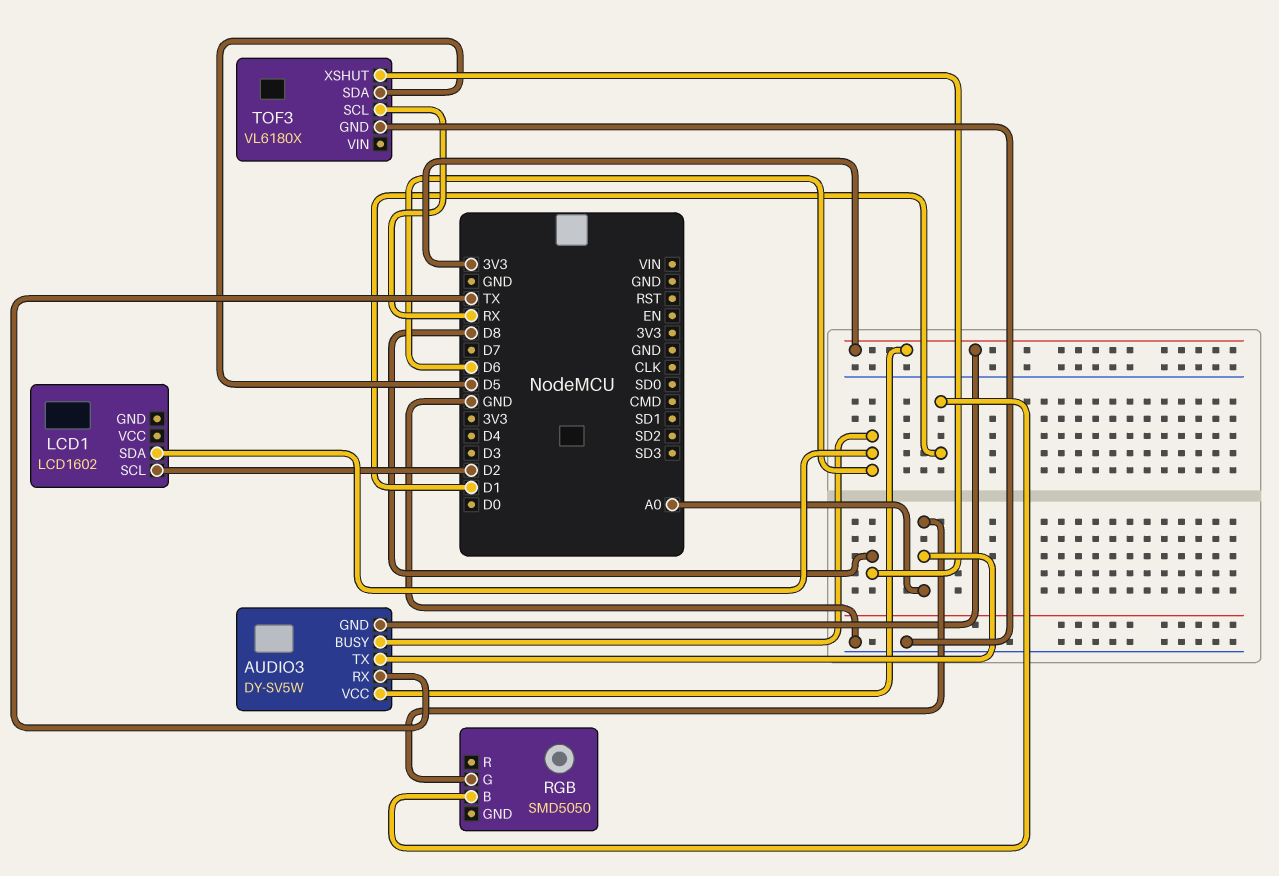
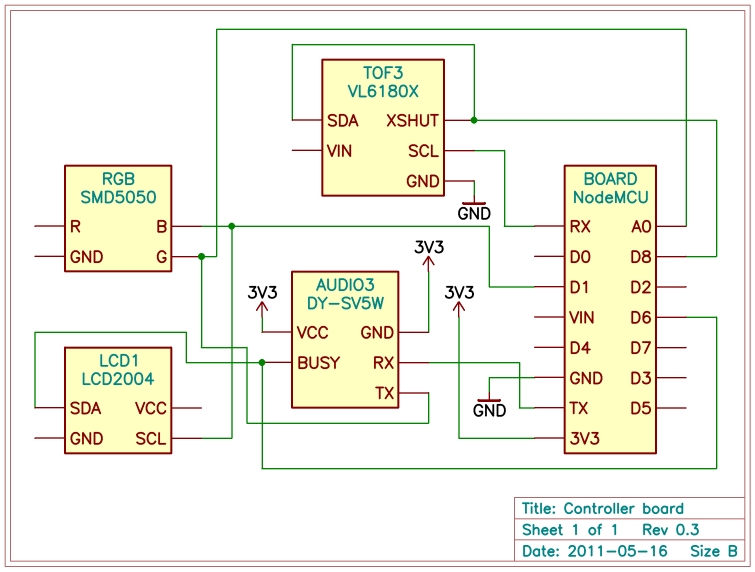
LCD1: LCD1602 -> LCD2004
LCD1 pin SCL: D2 -> D1
TOF3 pin SDA: D5 -> D8

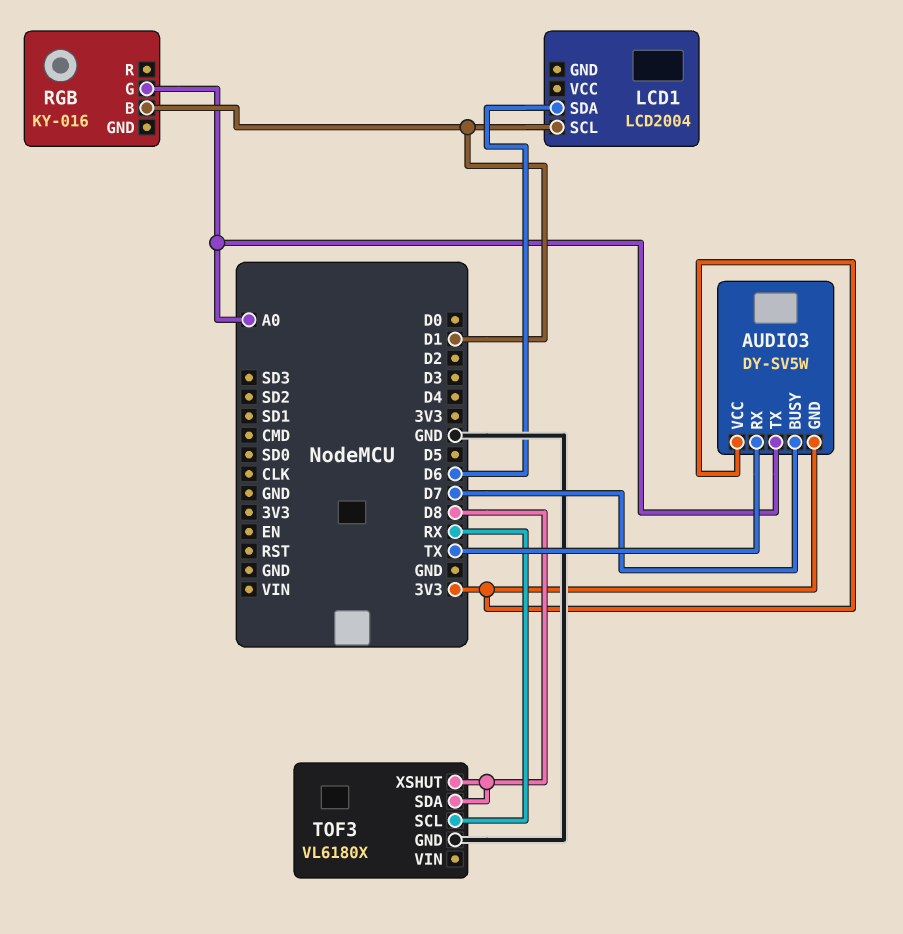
AUDIO3 pin BUSY: D6 -> D7
RGB: SMD5050 -> KY-016

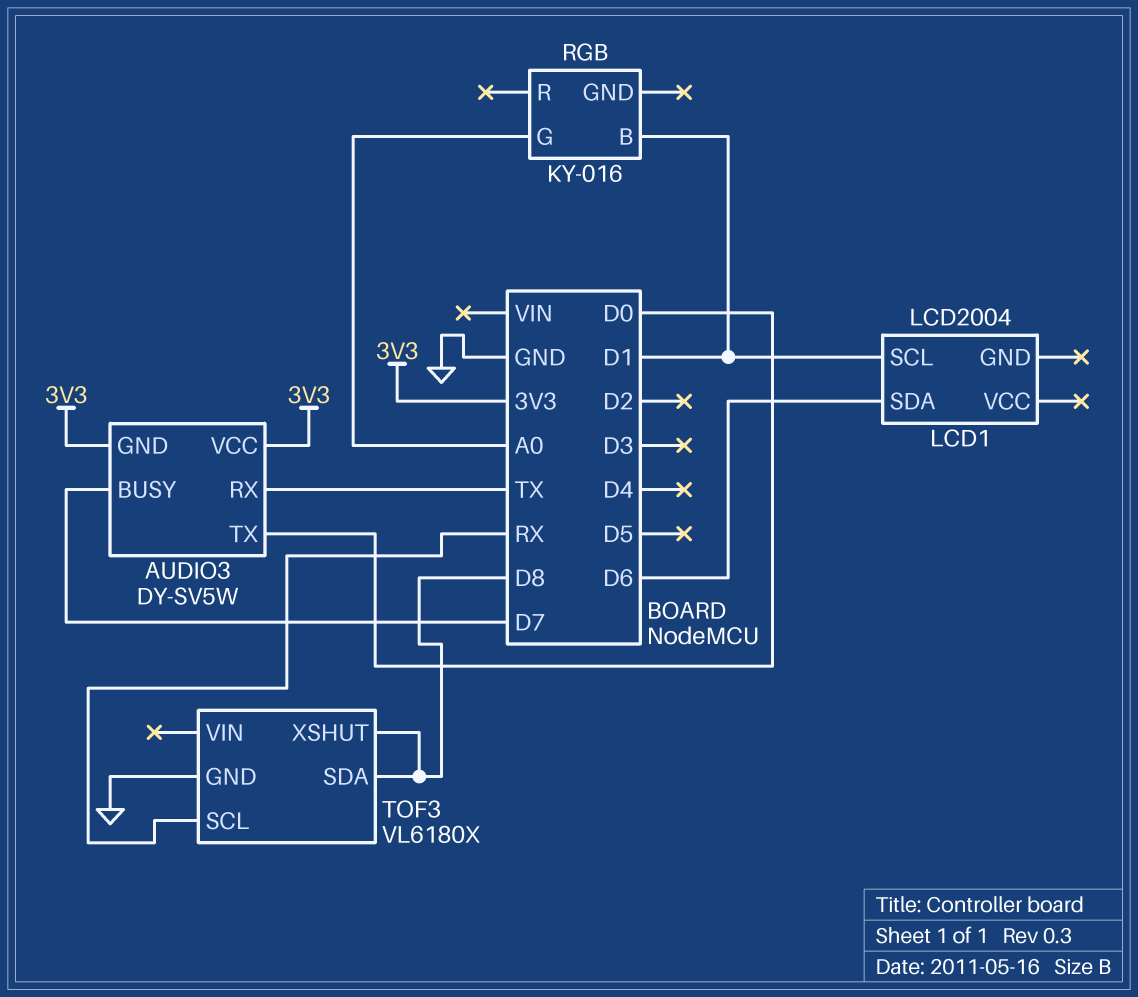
AUDIO3 pin TX: A0 -> D0

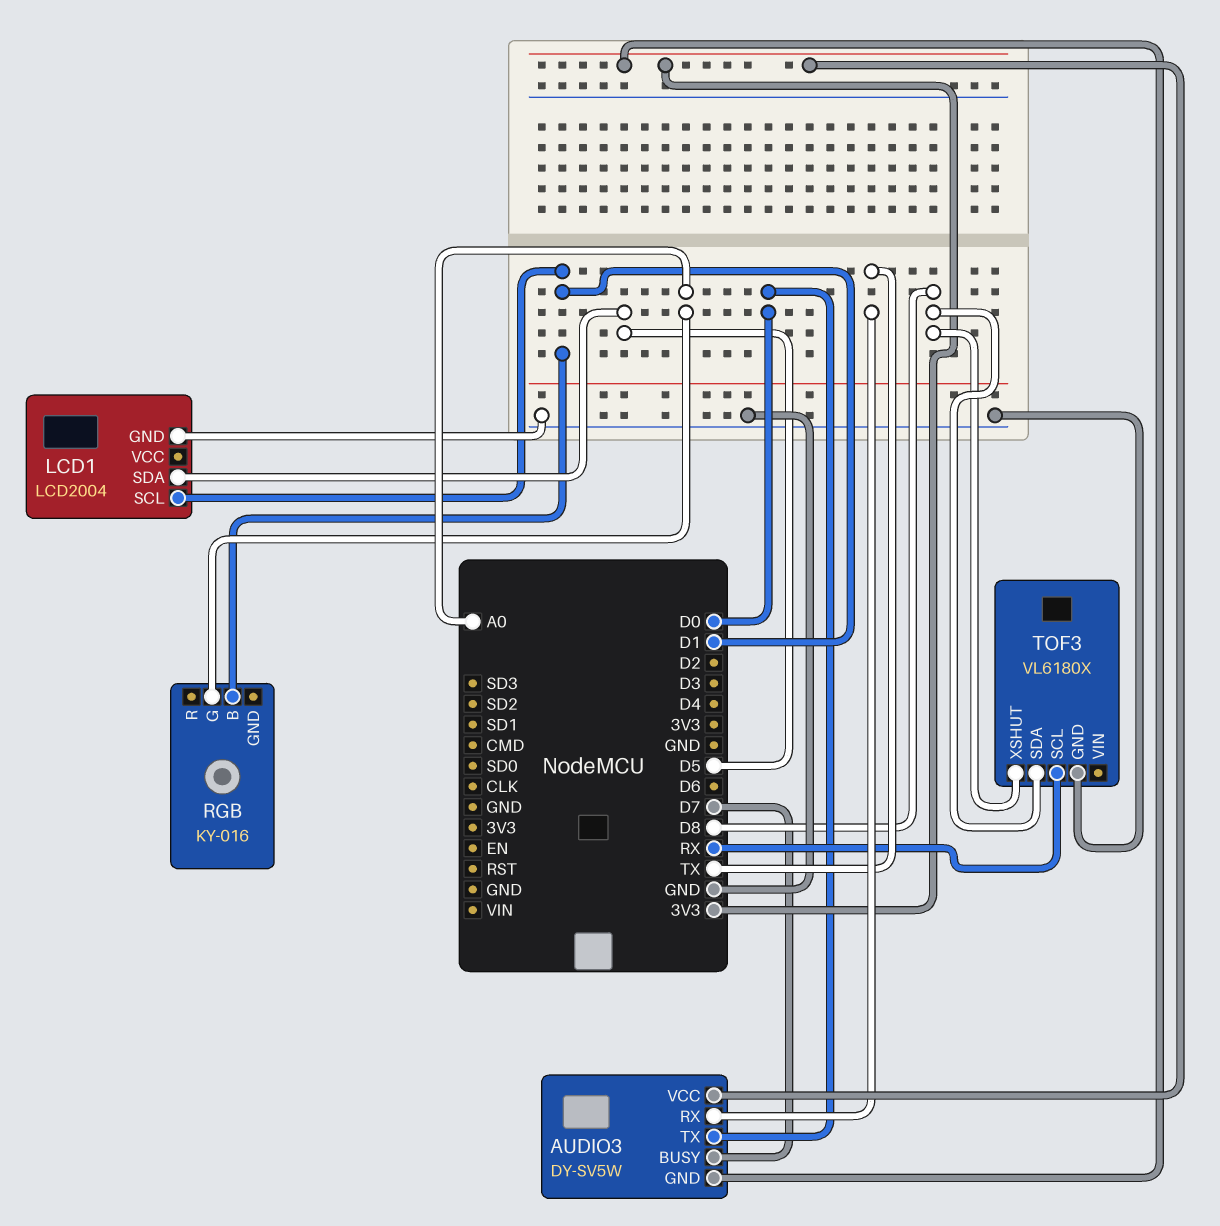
LCD1 pin GND: none -> GND
LCD1 pin SDA: D6 -> D5

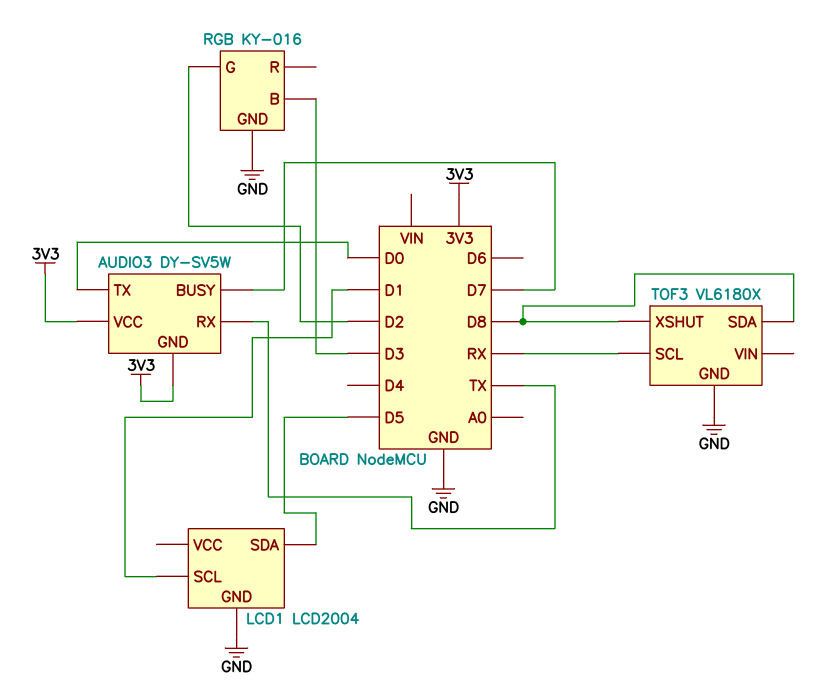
RGB pin B: D1 -> D3
RGB pin G: A0 -> D2
RGB pin GND: none -> GND

